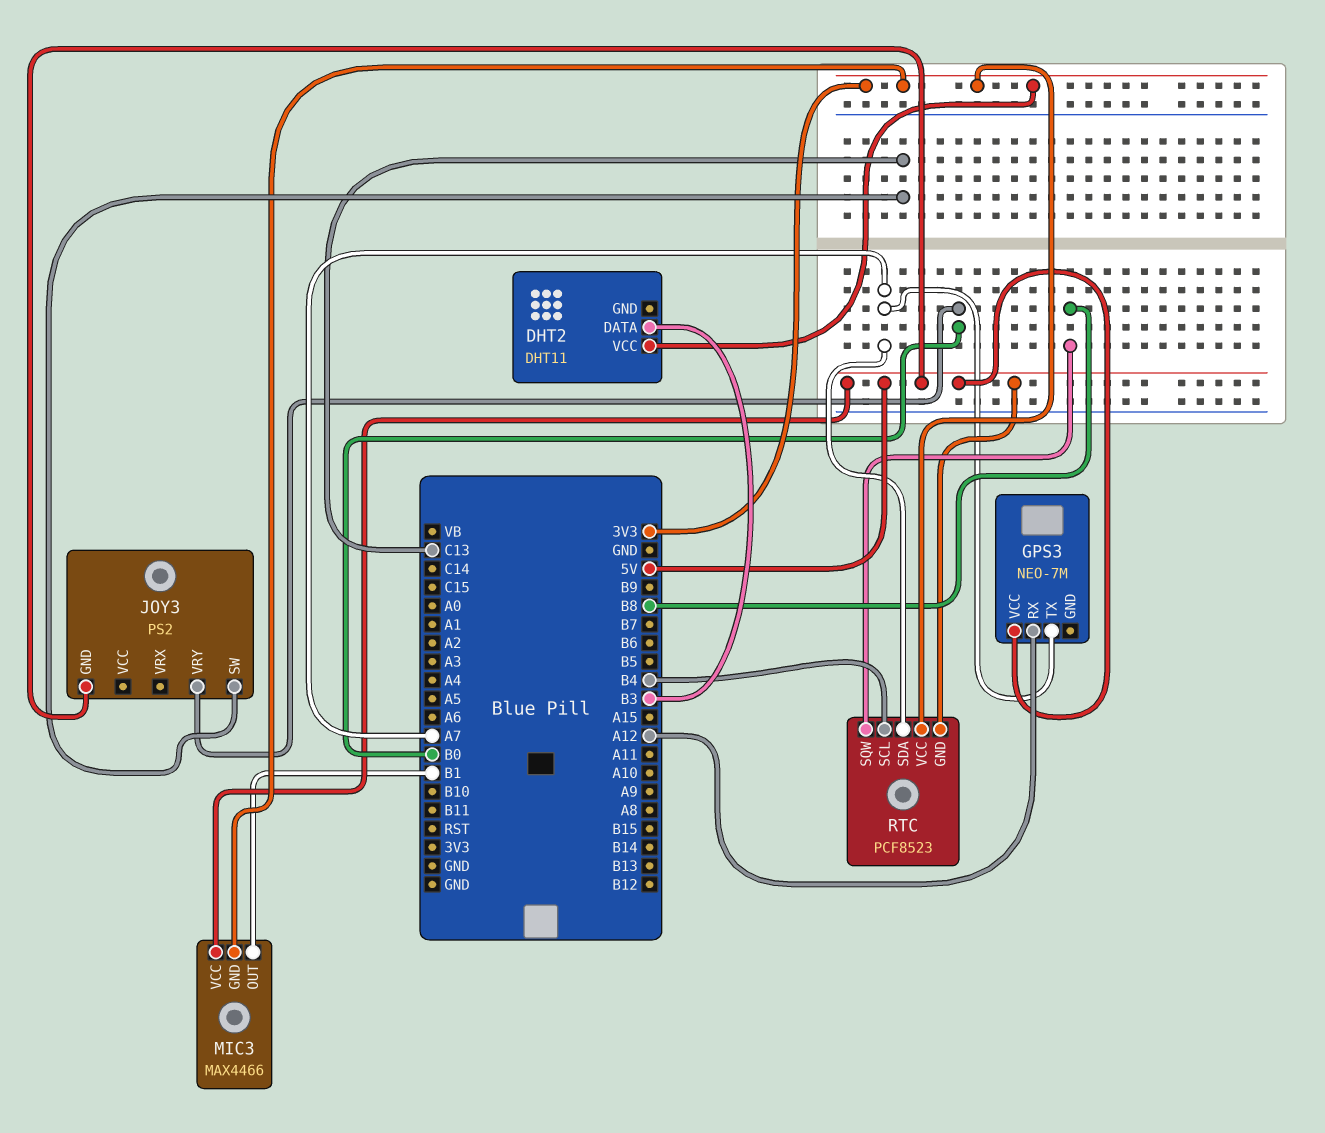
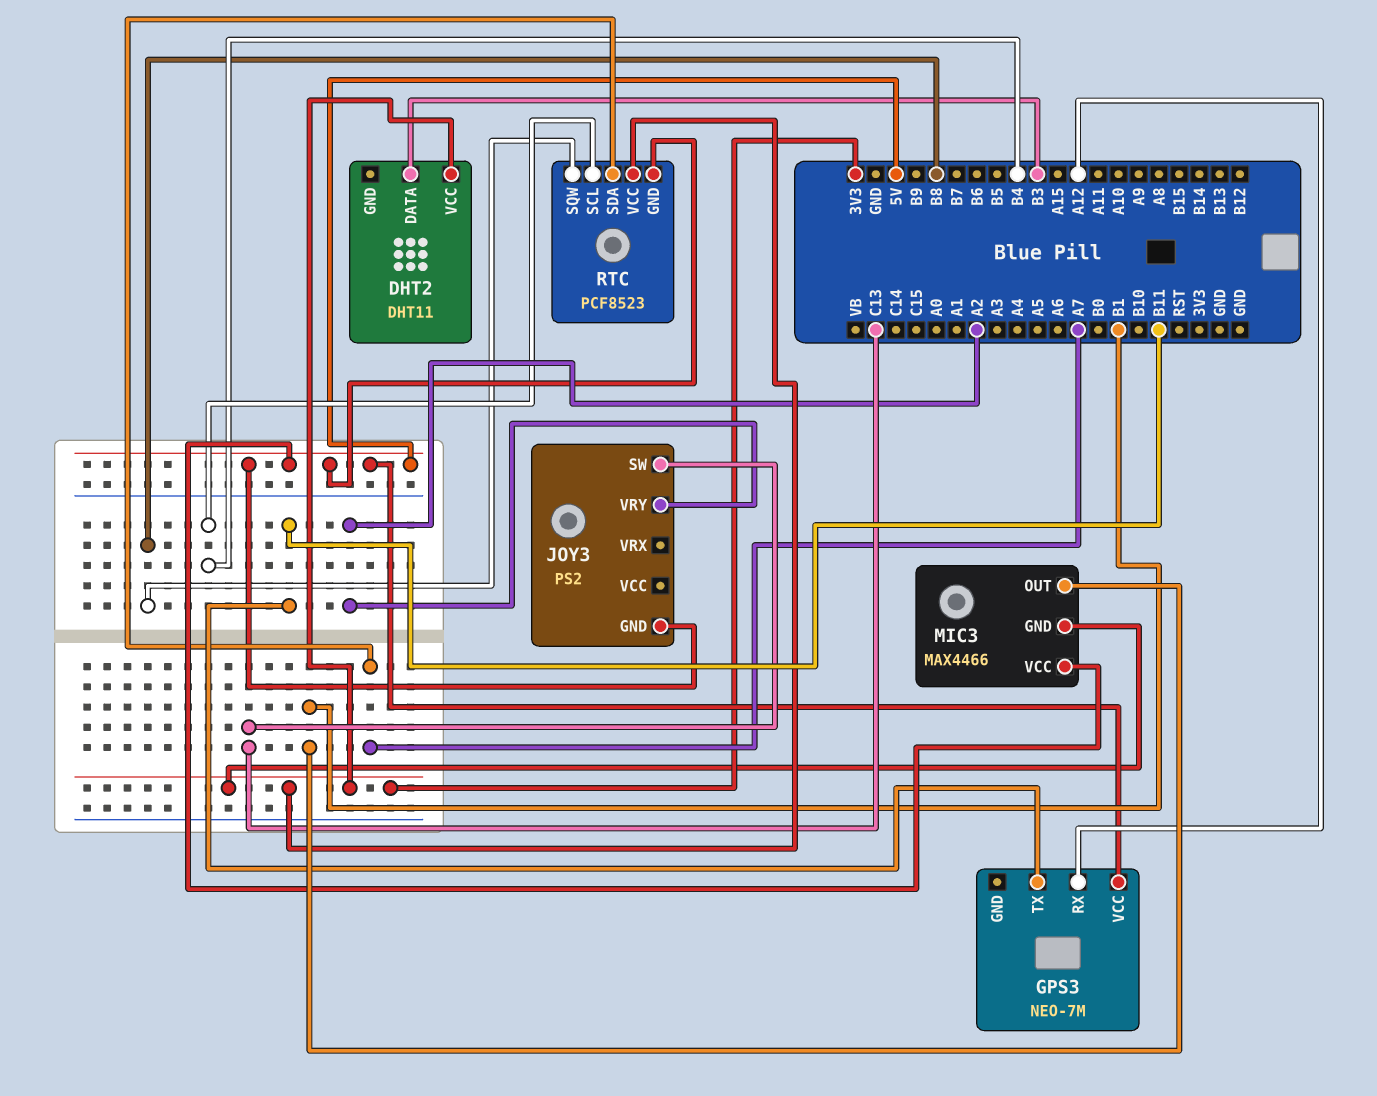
GPS3 pin TX: A7 -> B11
JOY3 pin VRY: B0 -> A2

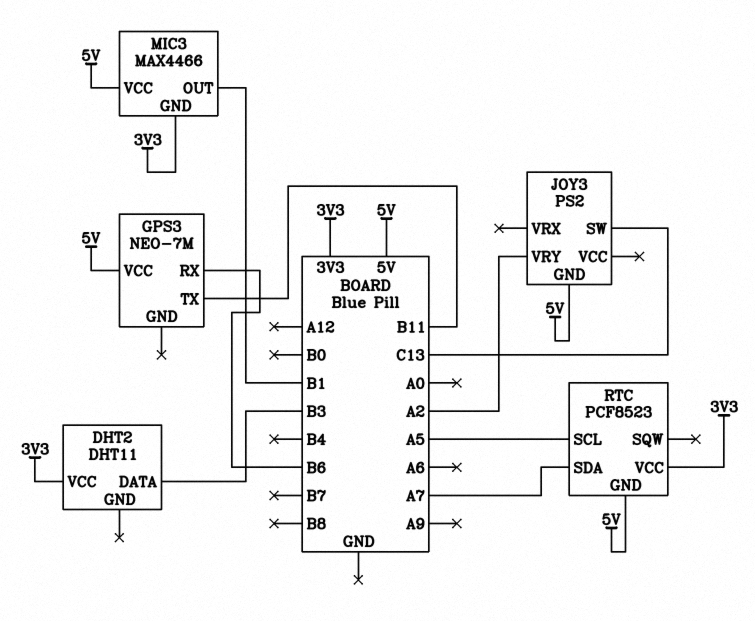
GPS3 pin RX: A12 -> B6
RTC pin SCL: B4 -> A5
RTC pin SQW: B8 -> none

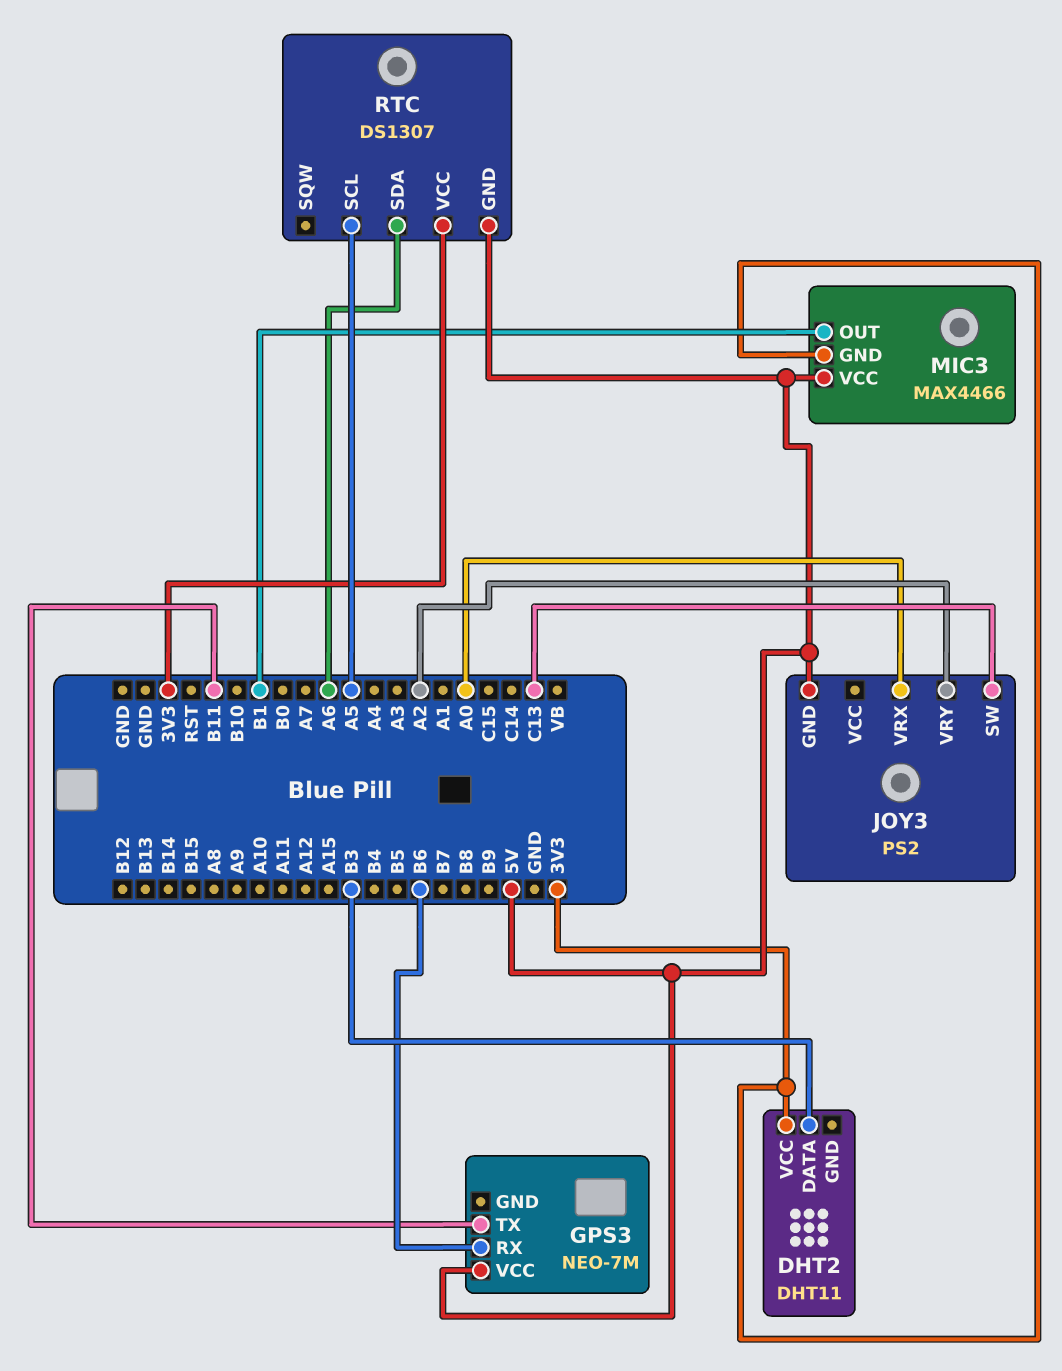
JOY3 pin VRX: none -> A0
RTC: PCF8523 -> DS1307
RTC pin SDA: A7 -> A6

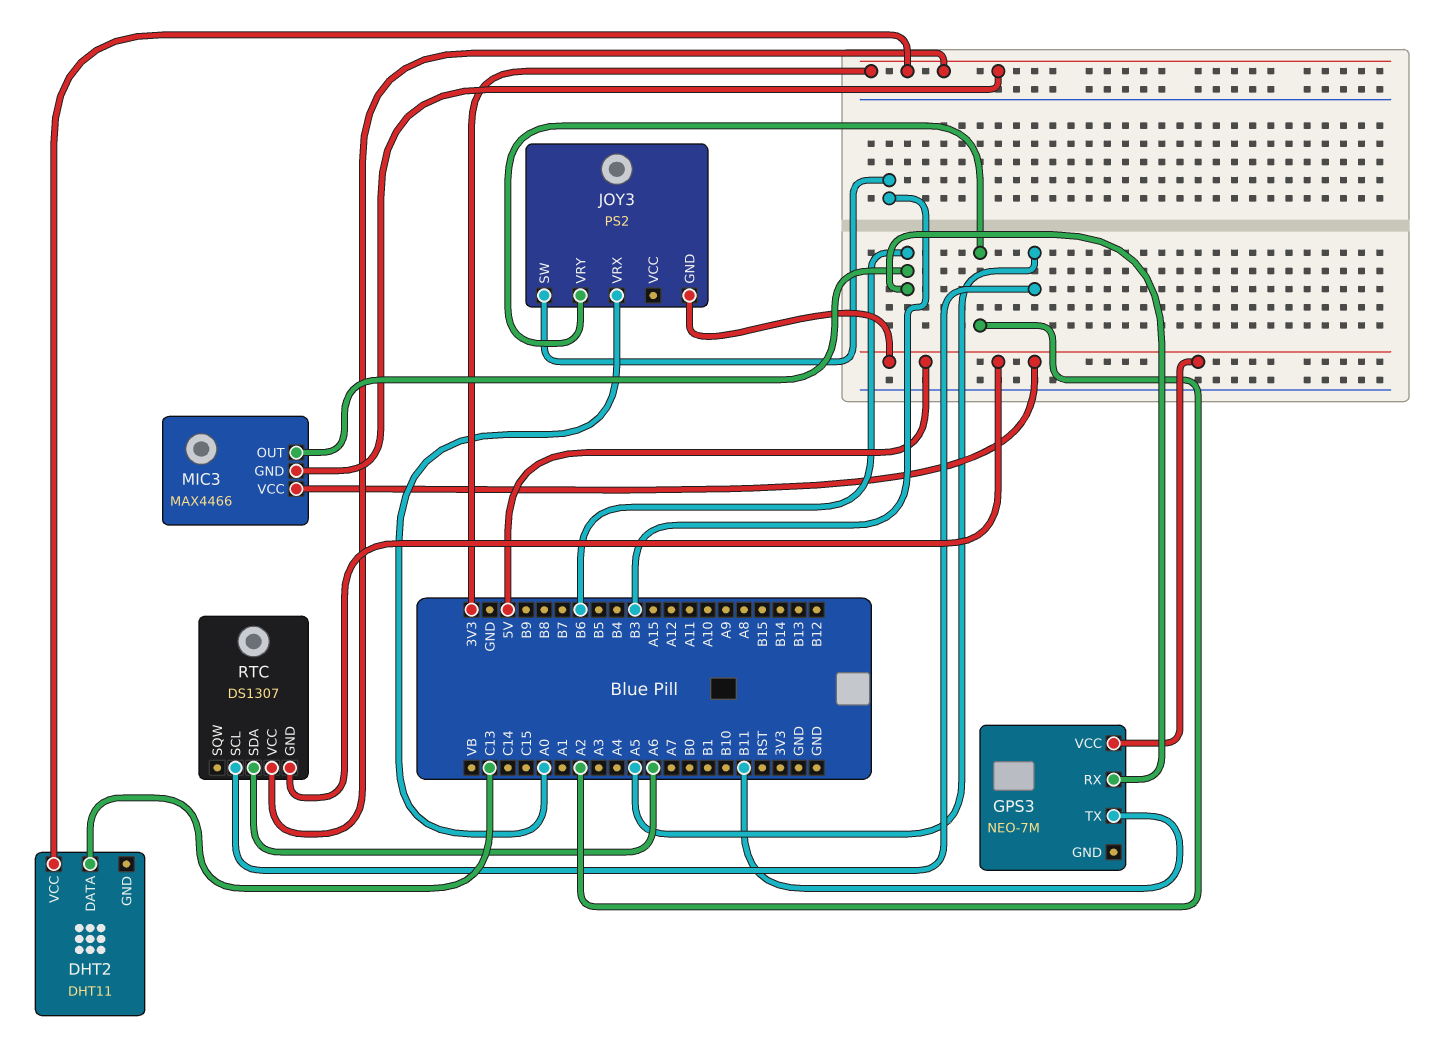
DHT2 pin DATA: B3 -> C13
JOY3 pin SW: C13 -> B3
MIC3 pin OUT: B1 -> B6

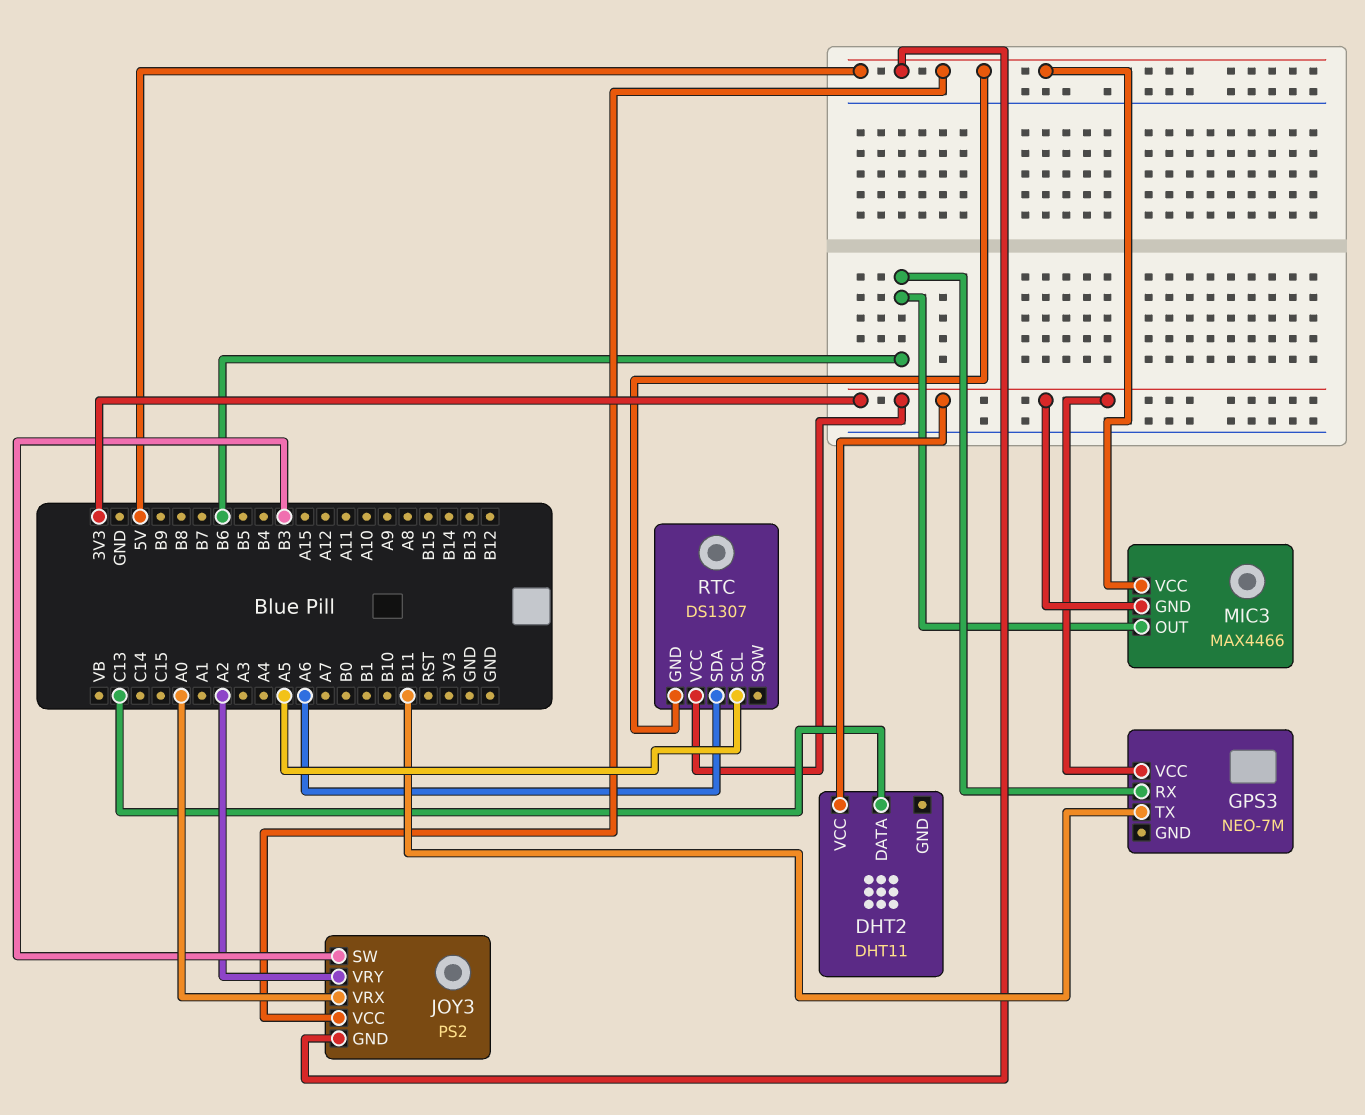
GPS3 pin VCC: 5V -> 3V3
JOY3 pin VCC: none -> 5V

